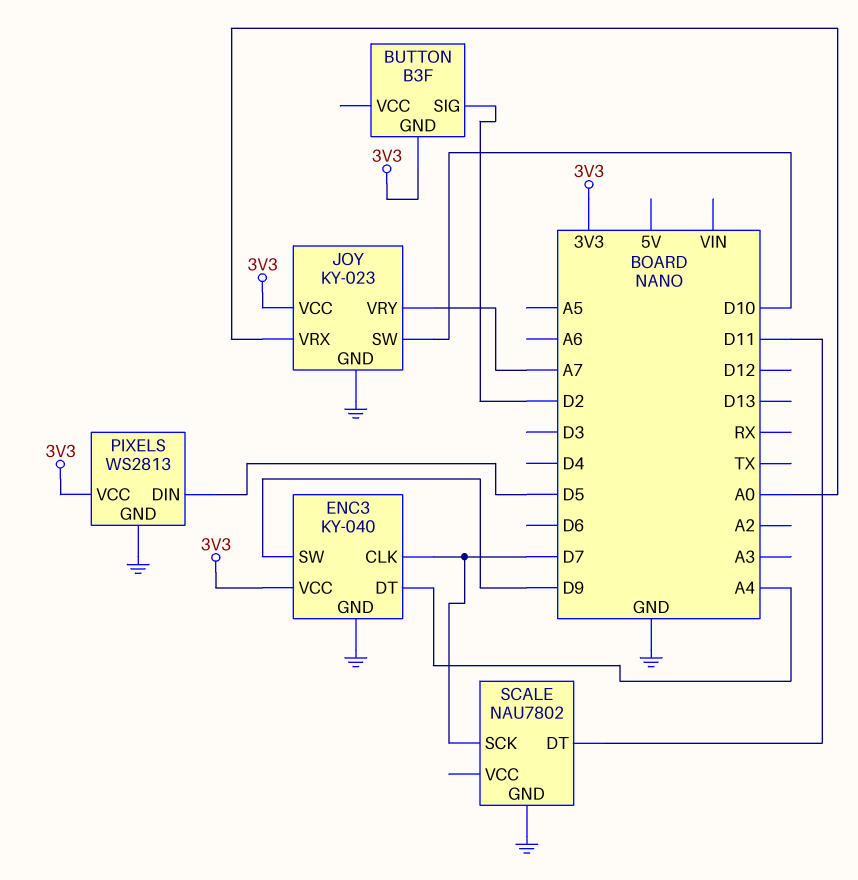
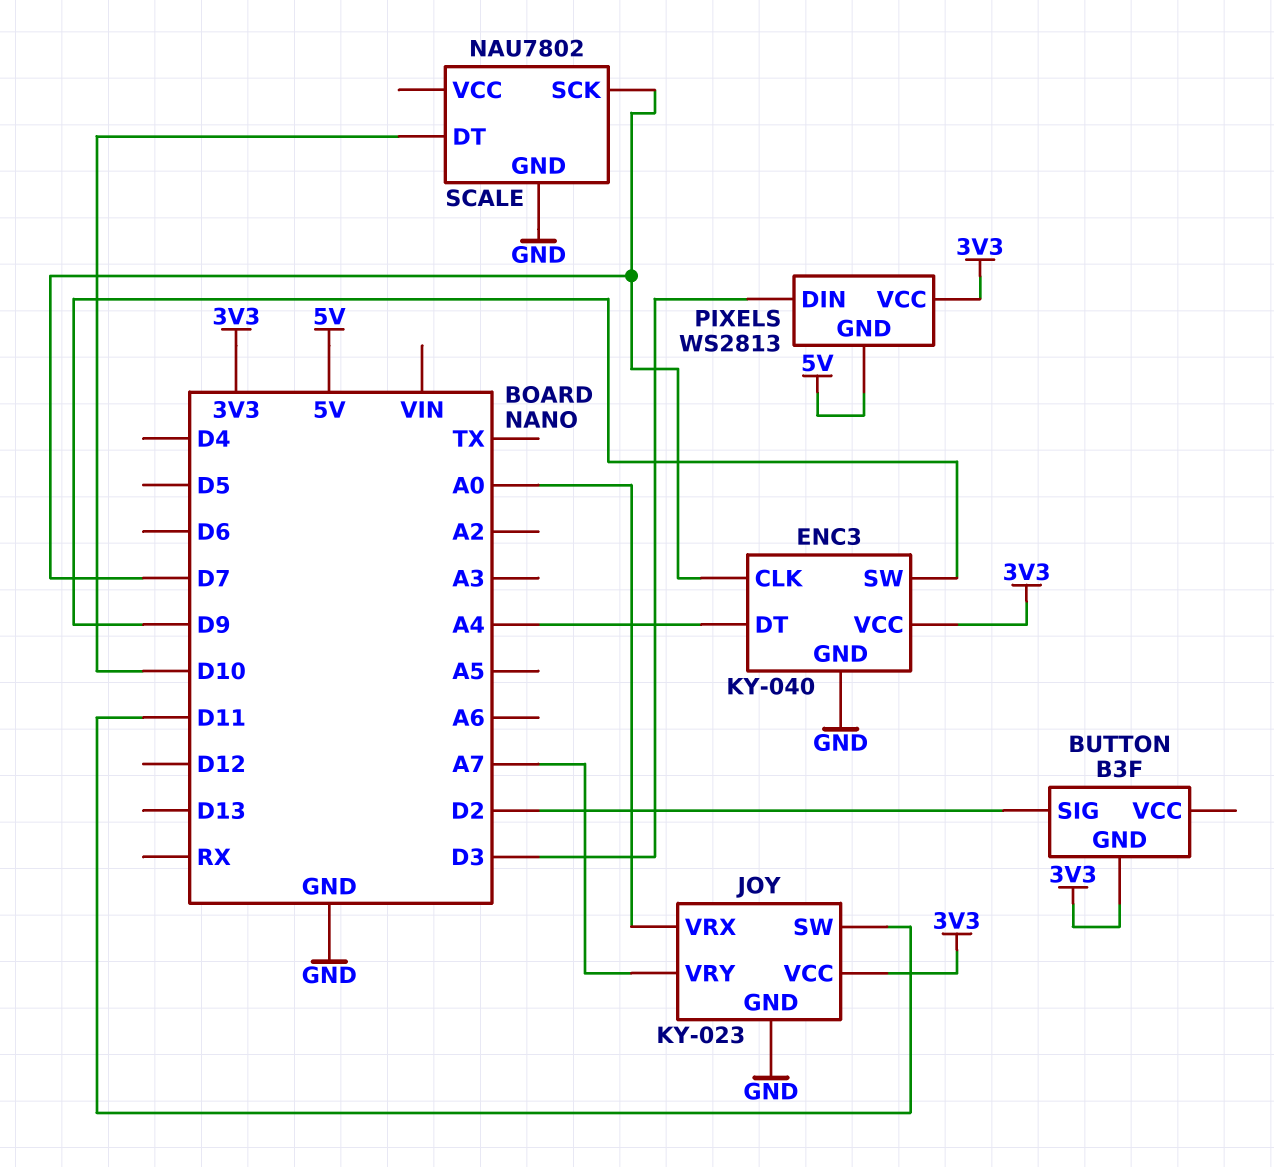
JOY pin SW: D10 -> D11
PIXELS pin DIN: D5 -> D3
PIXELS pin GND: GND -> 5V
SCALE pin DT: D11 -> D10

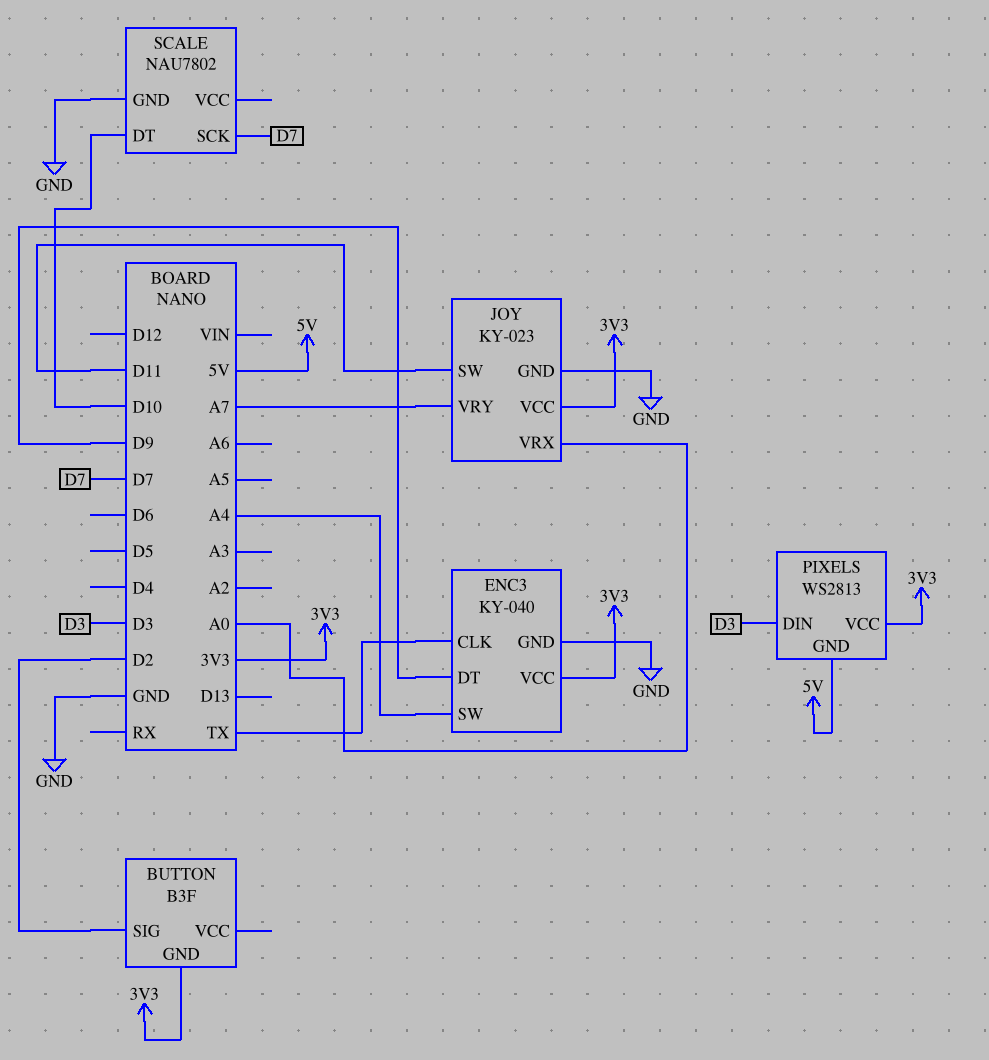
ENC3 pin CLK: D7 -> TX
ENC3 pin DT: A4 -> D9
ENC3 pin SW: D9 -> A4

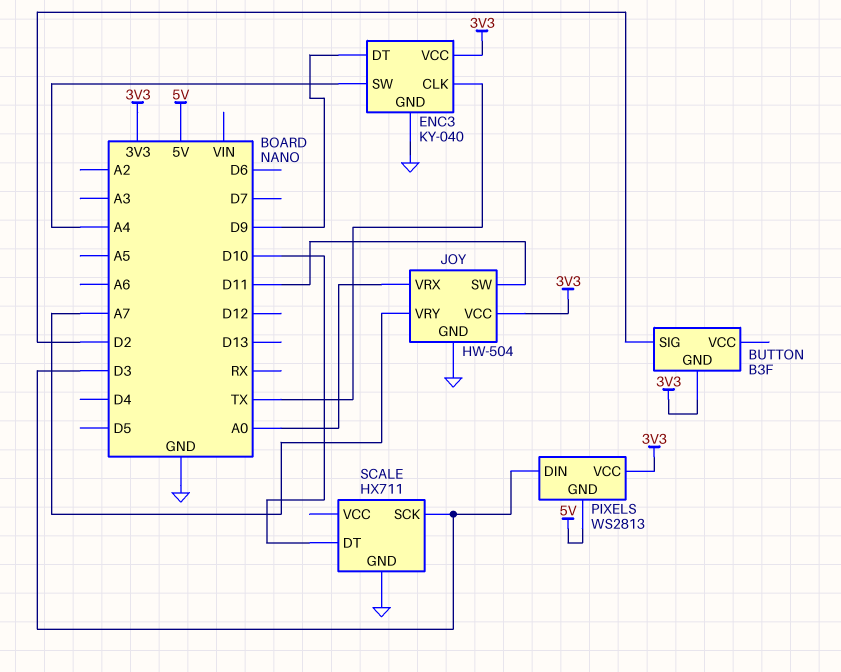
JOY: KY-023 -> HW-504
SCALE: NAU7802 -> HX711
SCALE pin SCK: D7 -> D3

